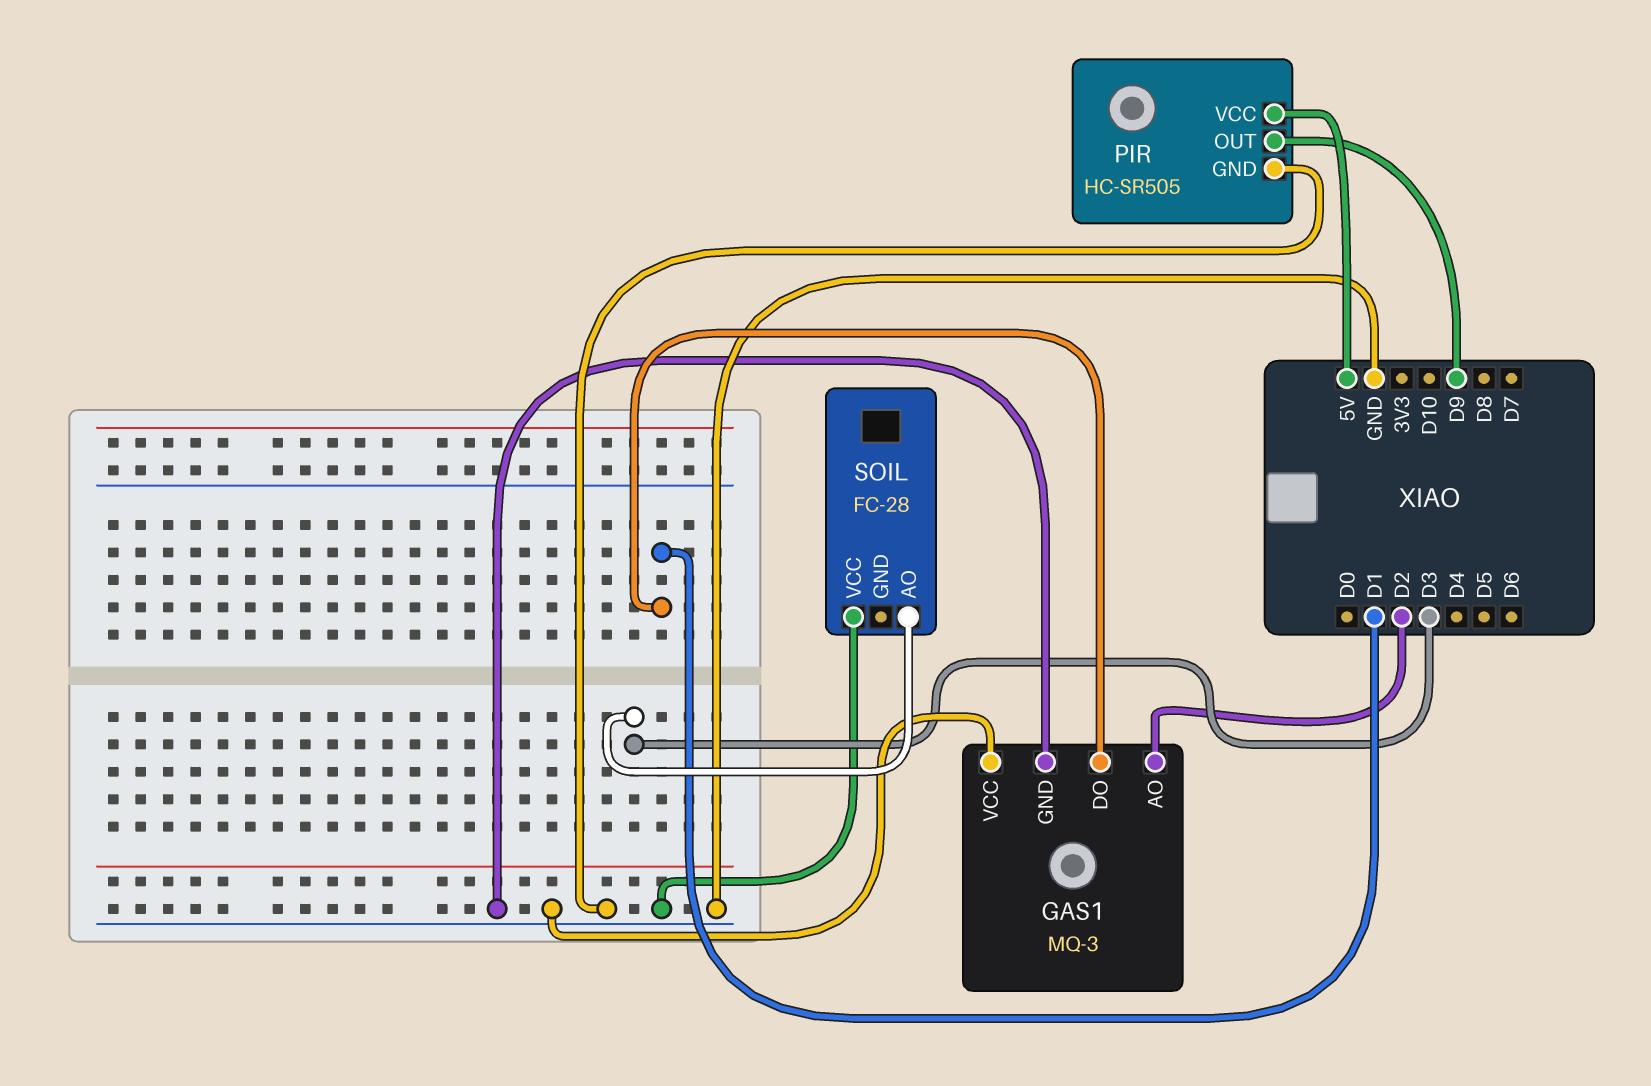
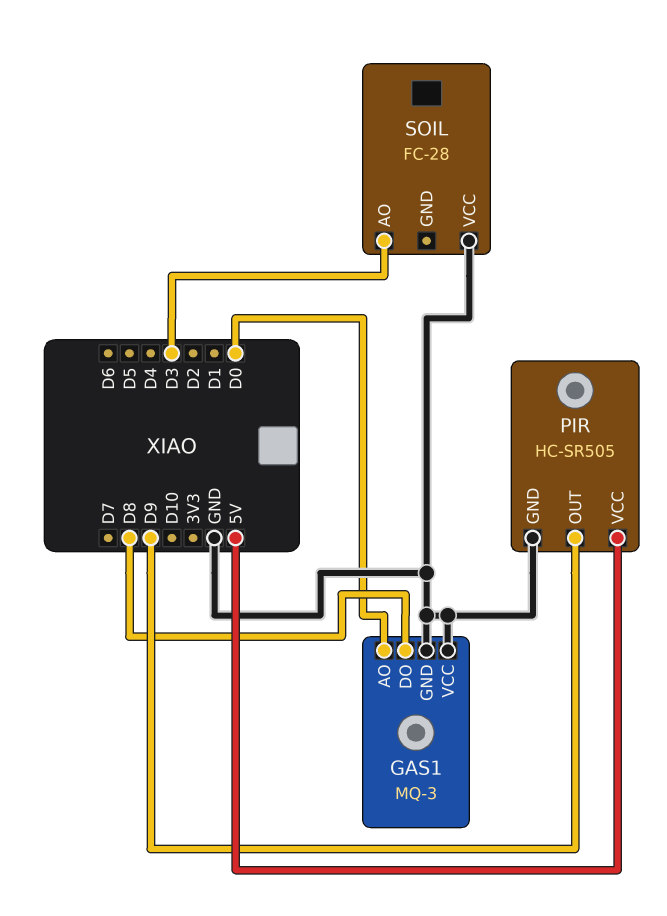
GAS1 pin AO: D2 -> D0
GAS1 pin DO: D1 -> D8

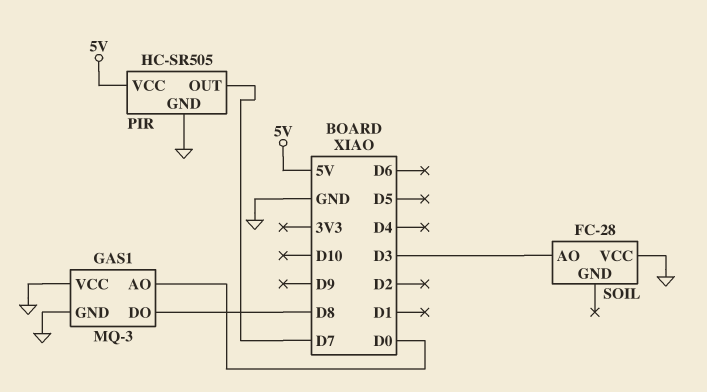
PIR pin OUT: D9 -> D7

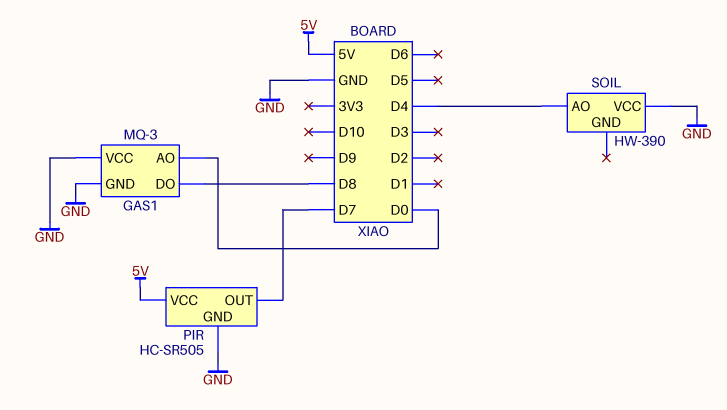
SOIL: FC-28 -> HW-390
SOIL pin AO: D3 -> D4

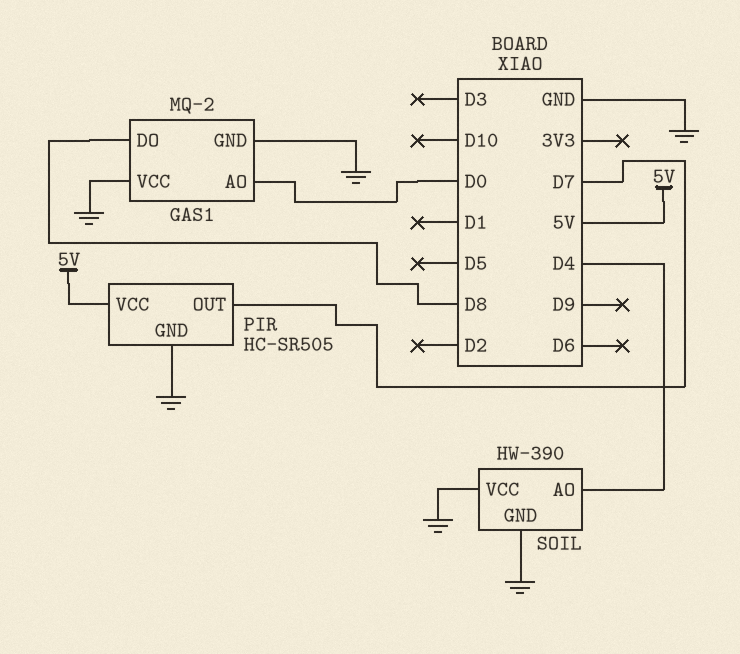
GAS1: MQ-3 -> MQ-2
SOIL pin GND: none -> GND

